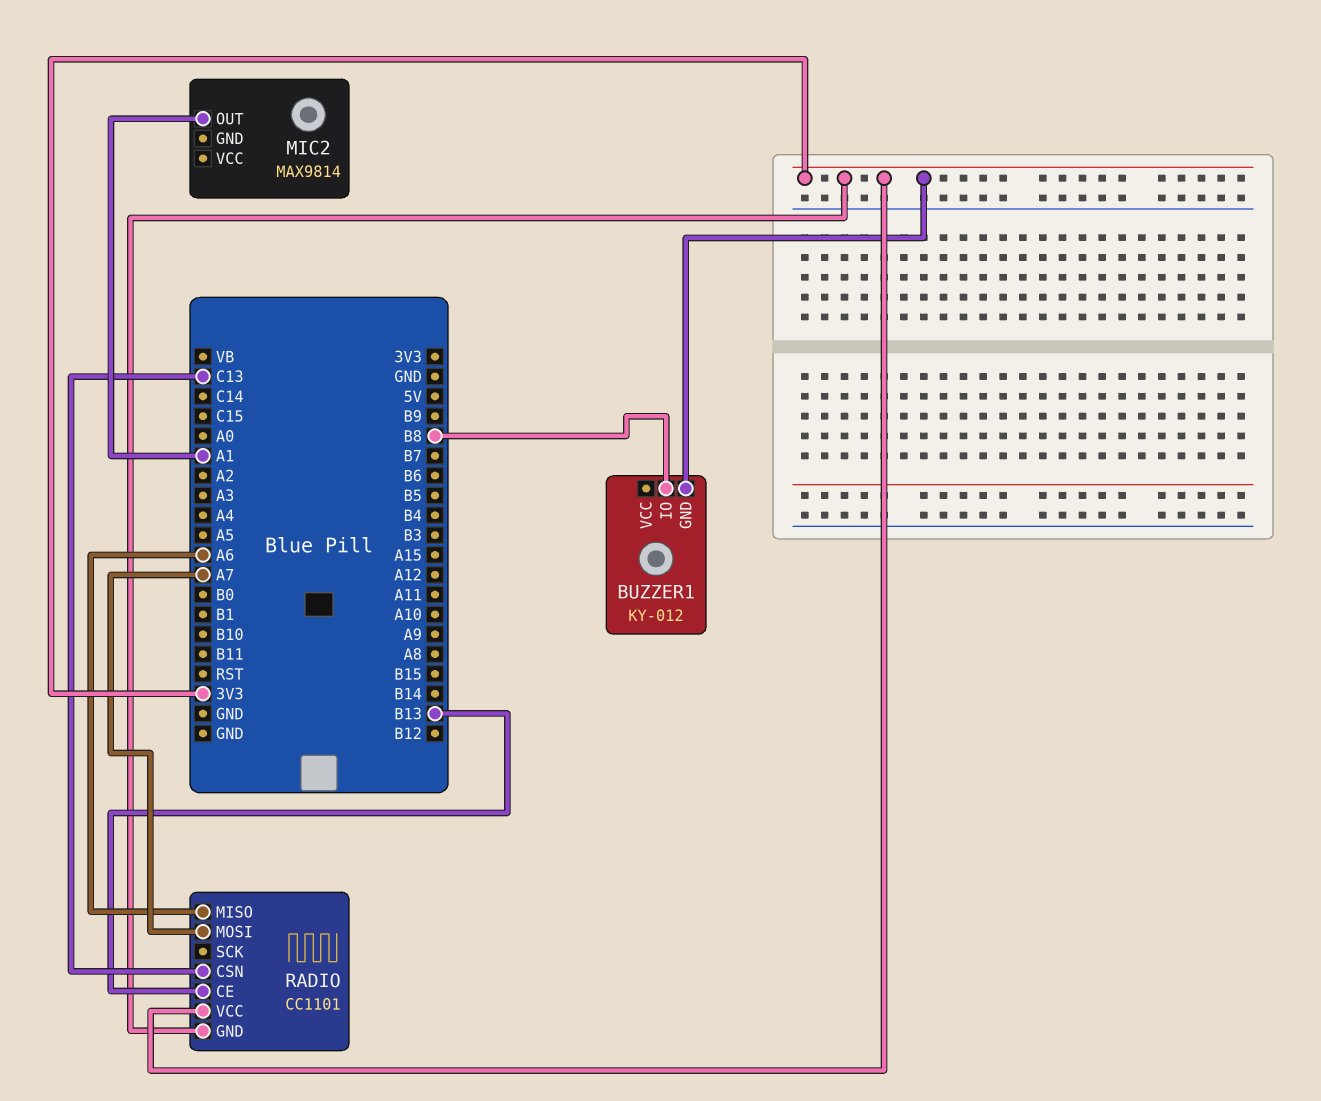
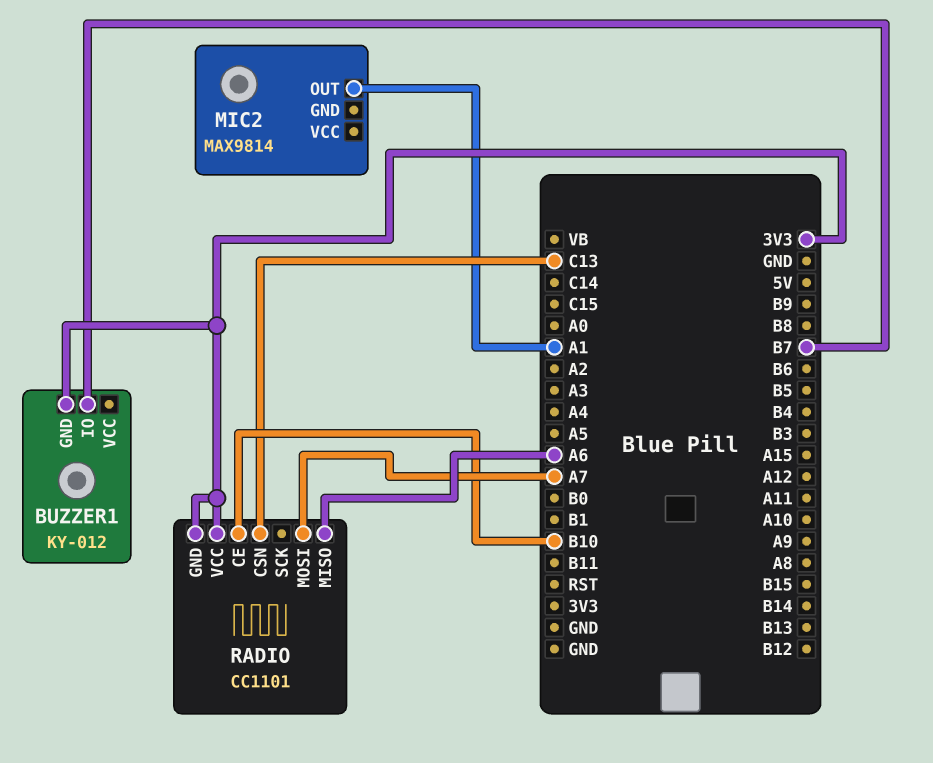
BUZZER1 pin IO: B8 -> B7
RADIO pin CE: B13 -> B10

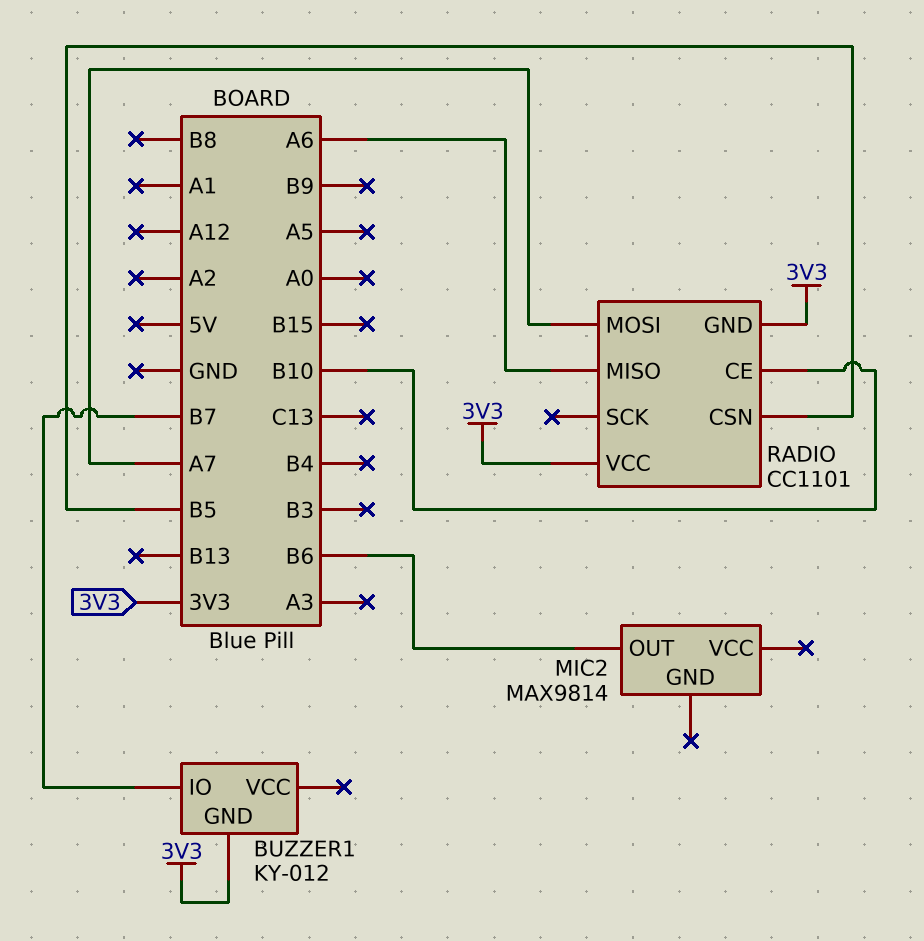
MIC2 pin OUT: A1 -> B6
RADIO pin CSN: C13 -> B5

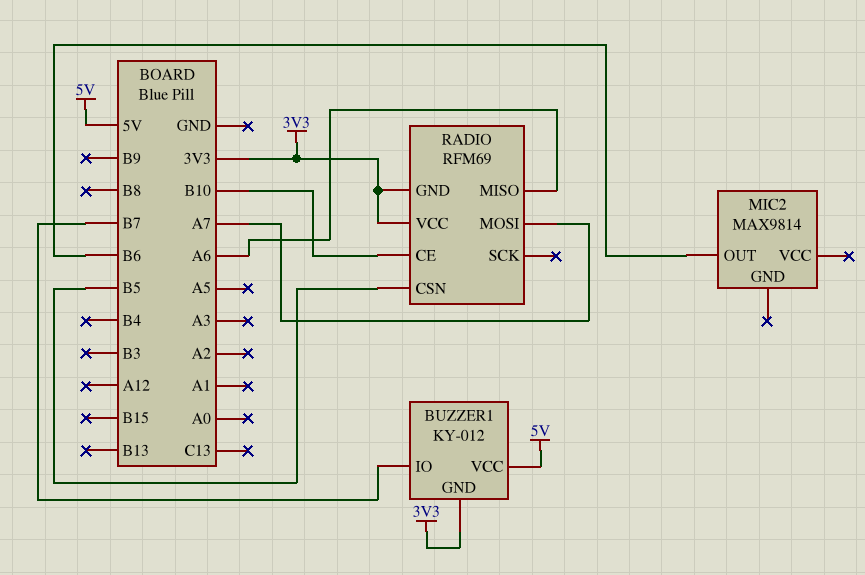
BUZZER1 pin VCC: none -> 5V
RADIO: CC1101 -> RFM69

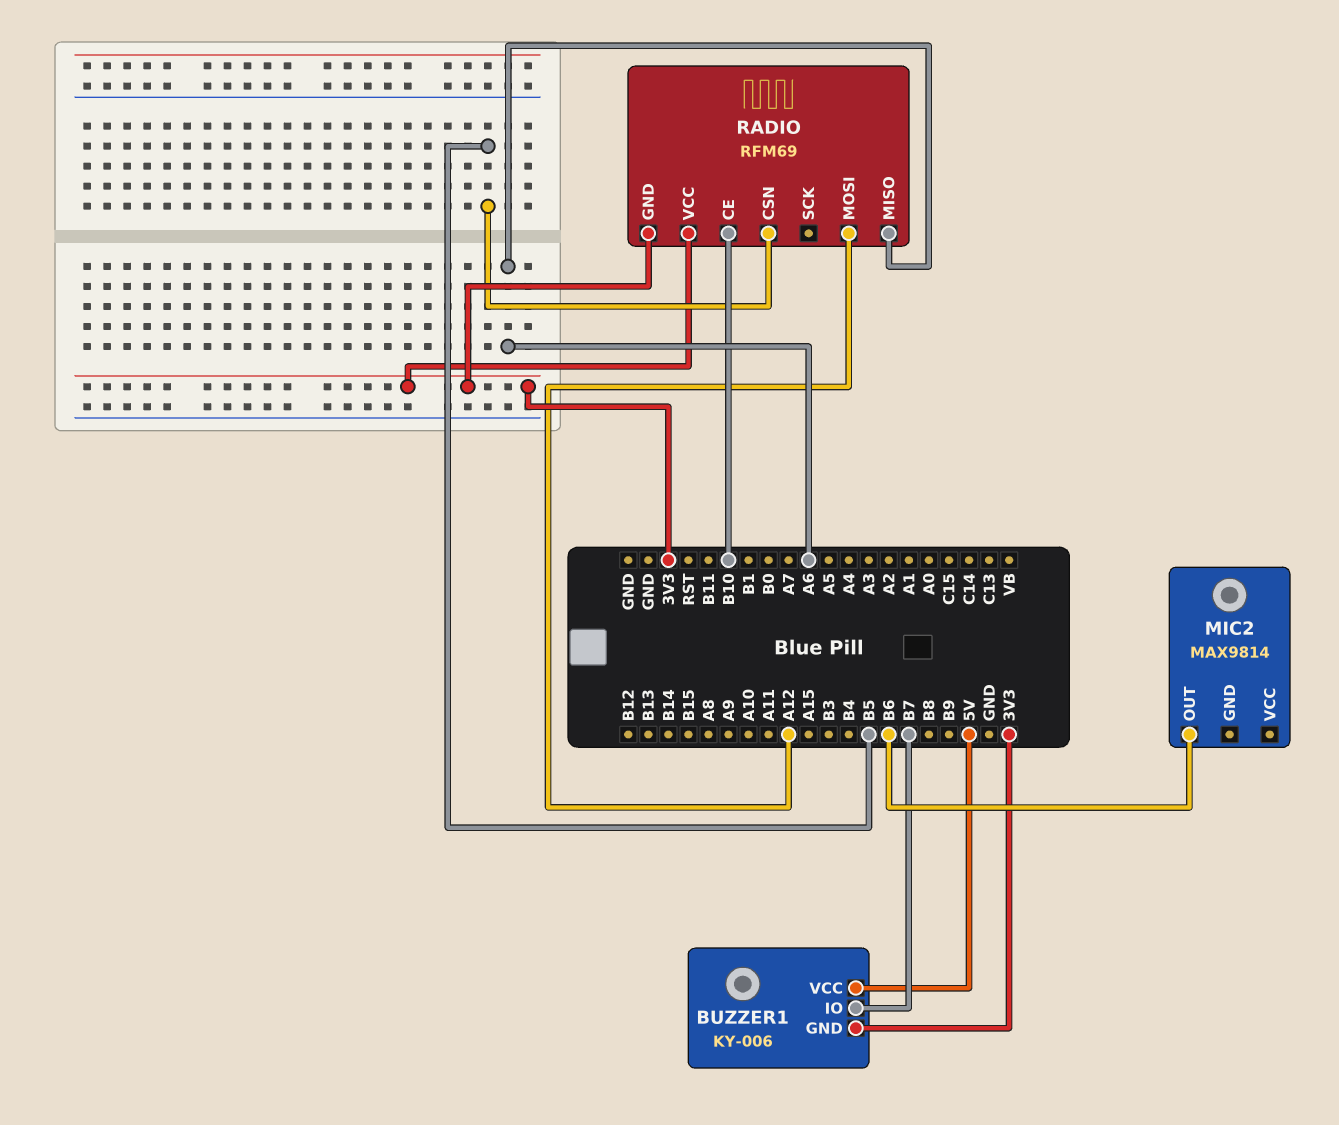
BUZZER1: KY-012 -> KY-006
RADIO pin MOSI: A7 -> A12

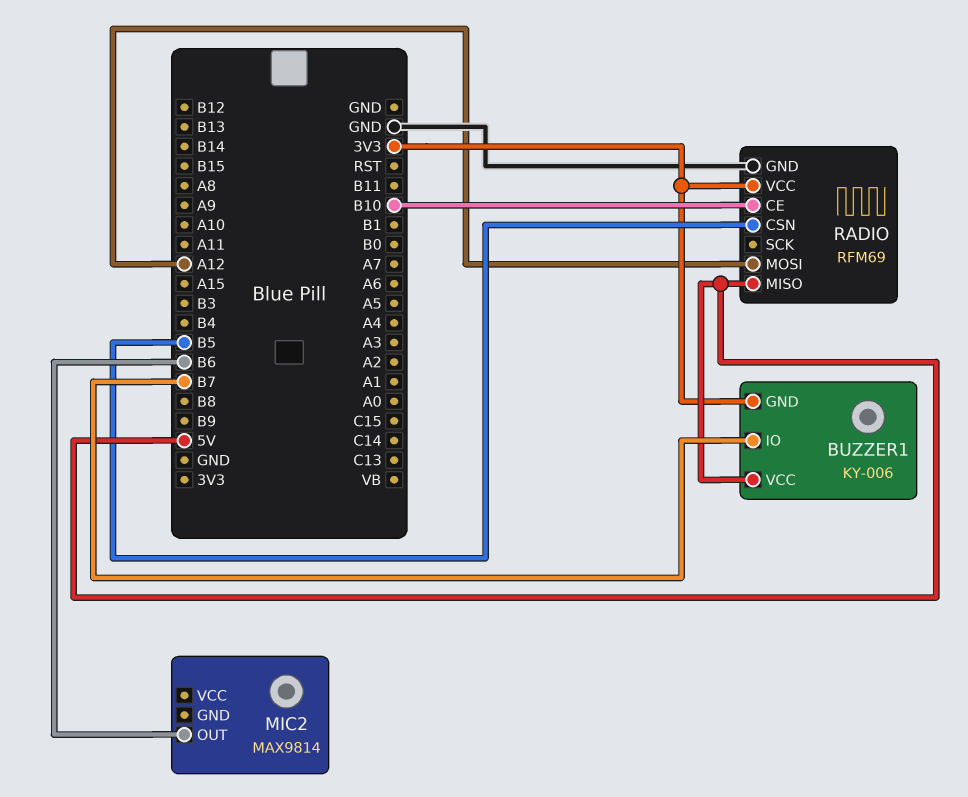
RADIO pin GND: 3V3 -> GND
RADIO pin MISO: A6 -> 5V

